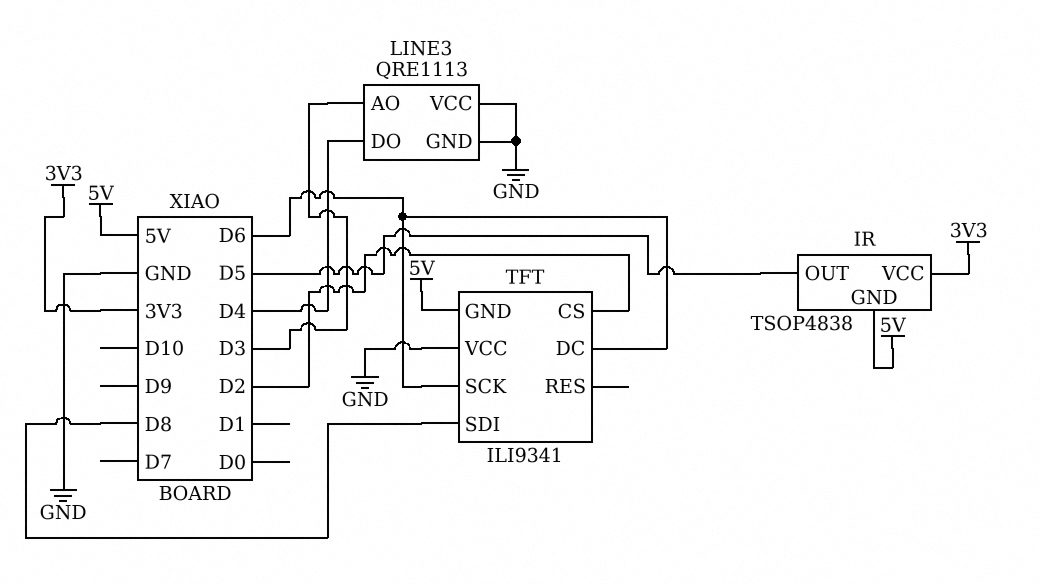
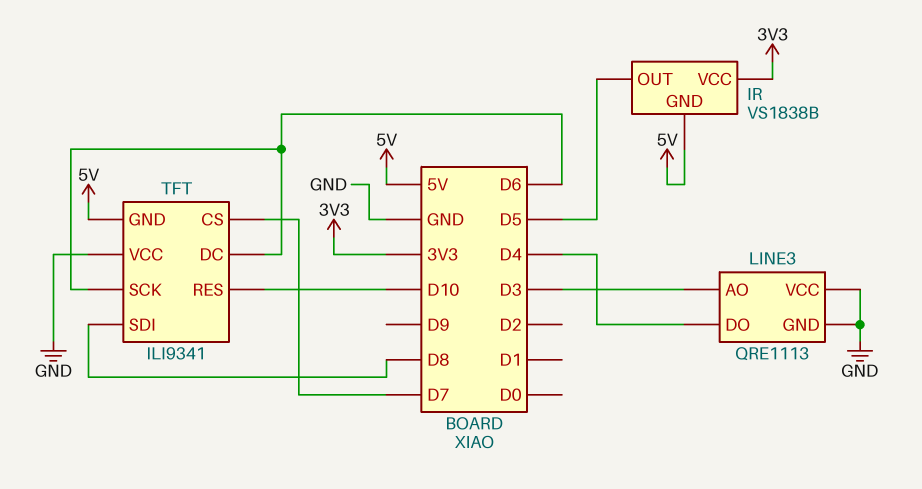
IR: TSOP4838 -> VS1838B
TFT pin CS: D2 -> D7
TFT pin RES: none -> D10

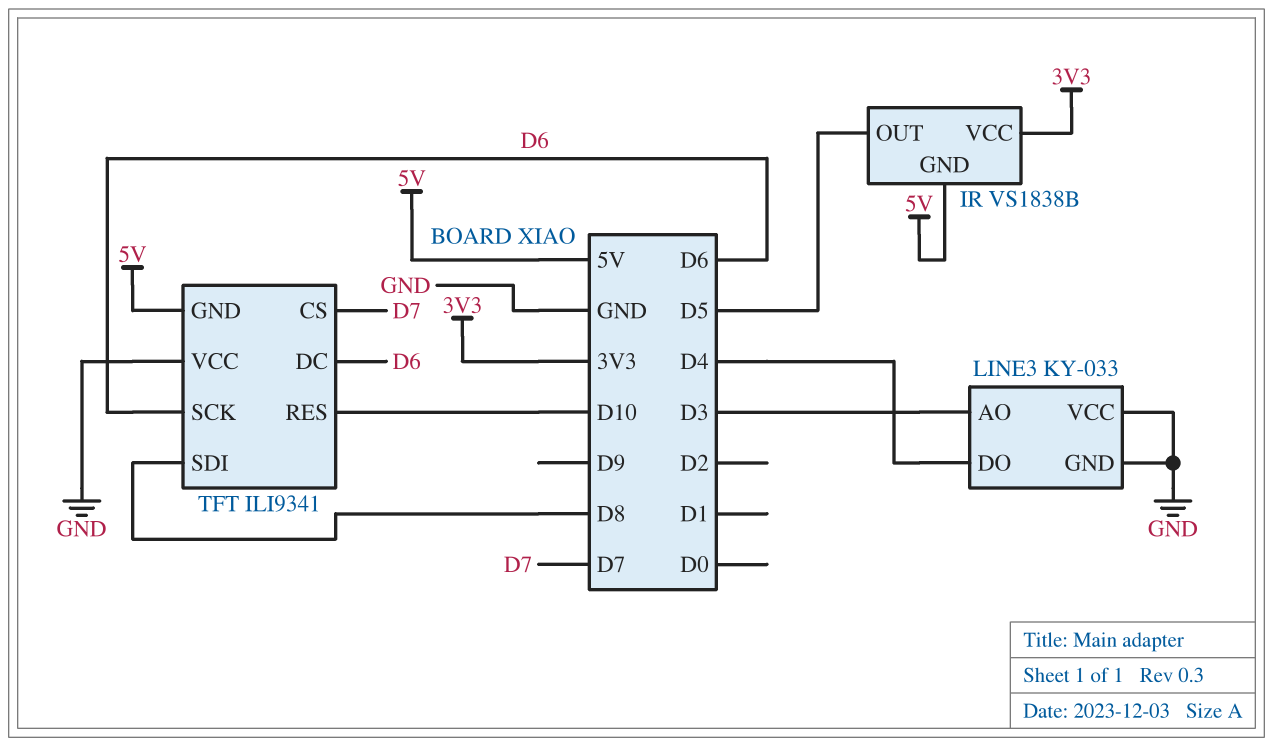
LINE3: QRE1113 -> KY-033

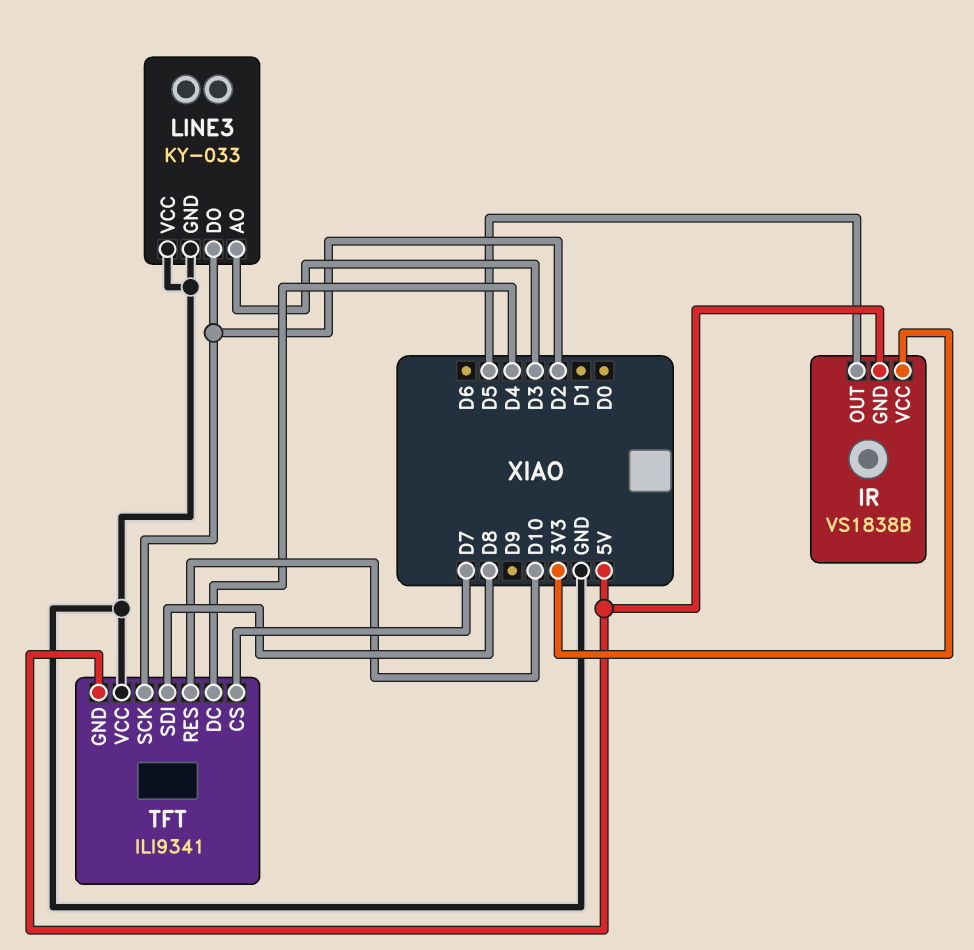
LINE3 pin DO: D4 -> D2
TFT pin DC: D6 -> D4
TFT pin SCK: D6 -> D2

